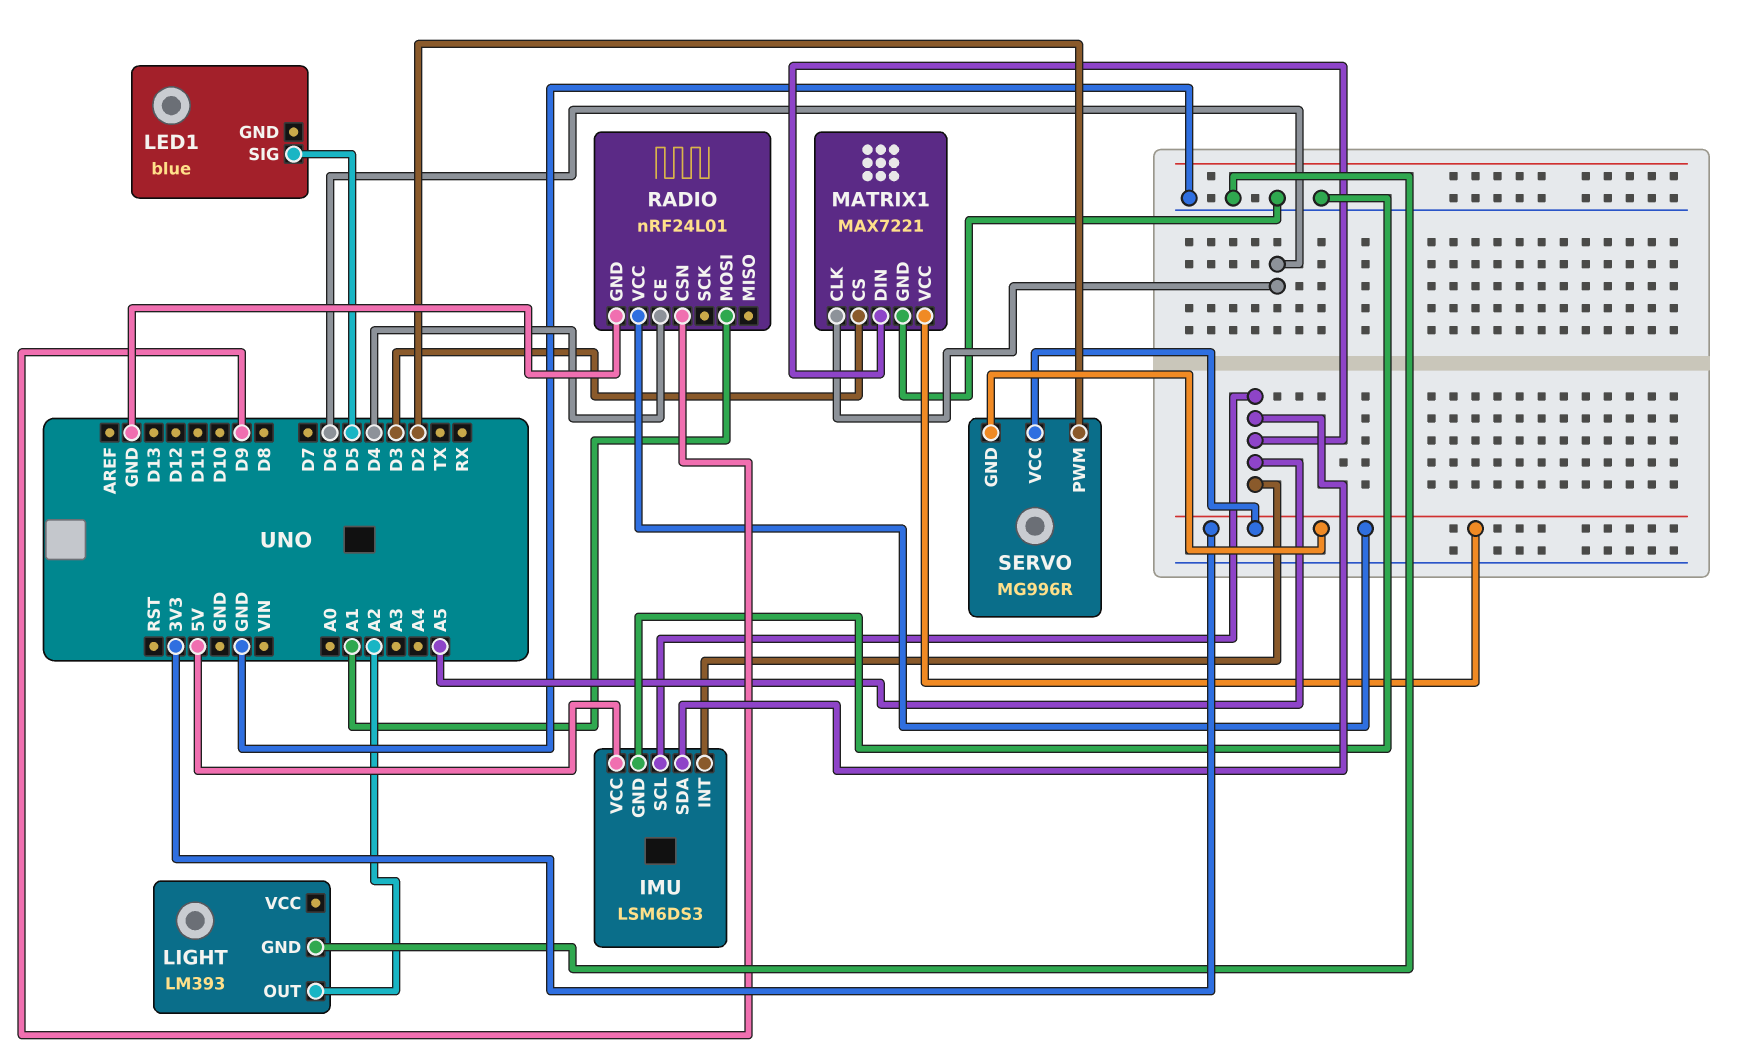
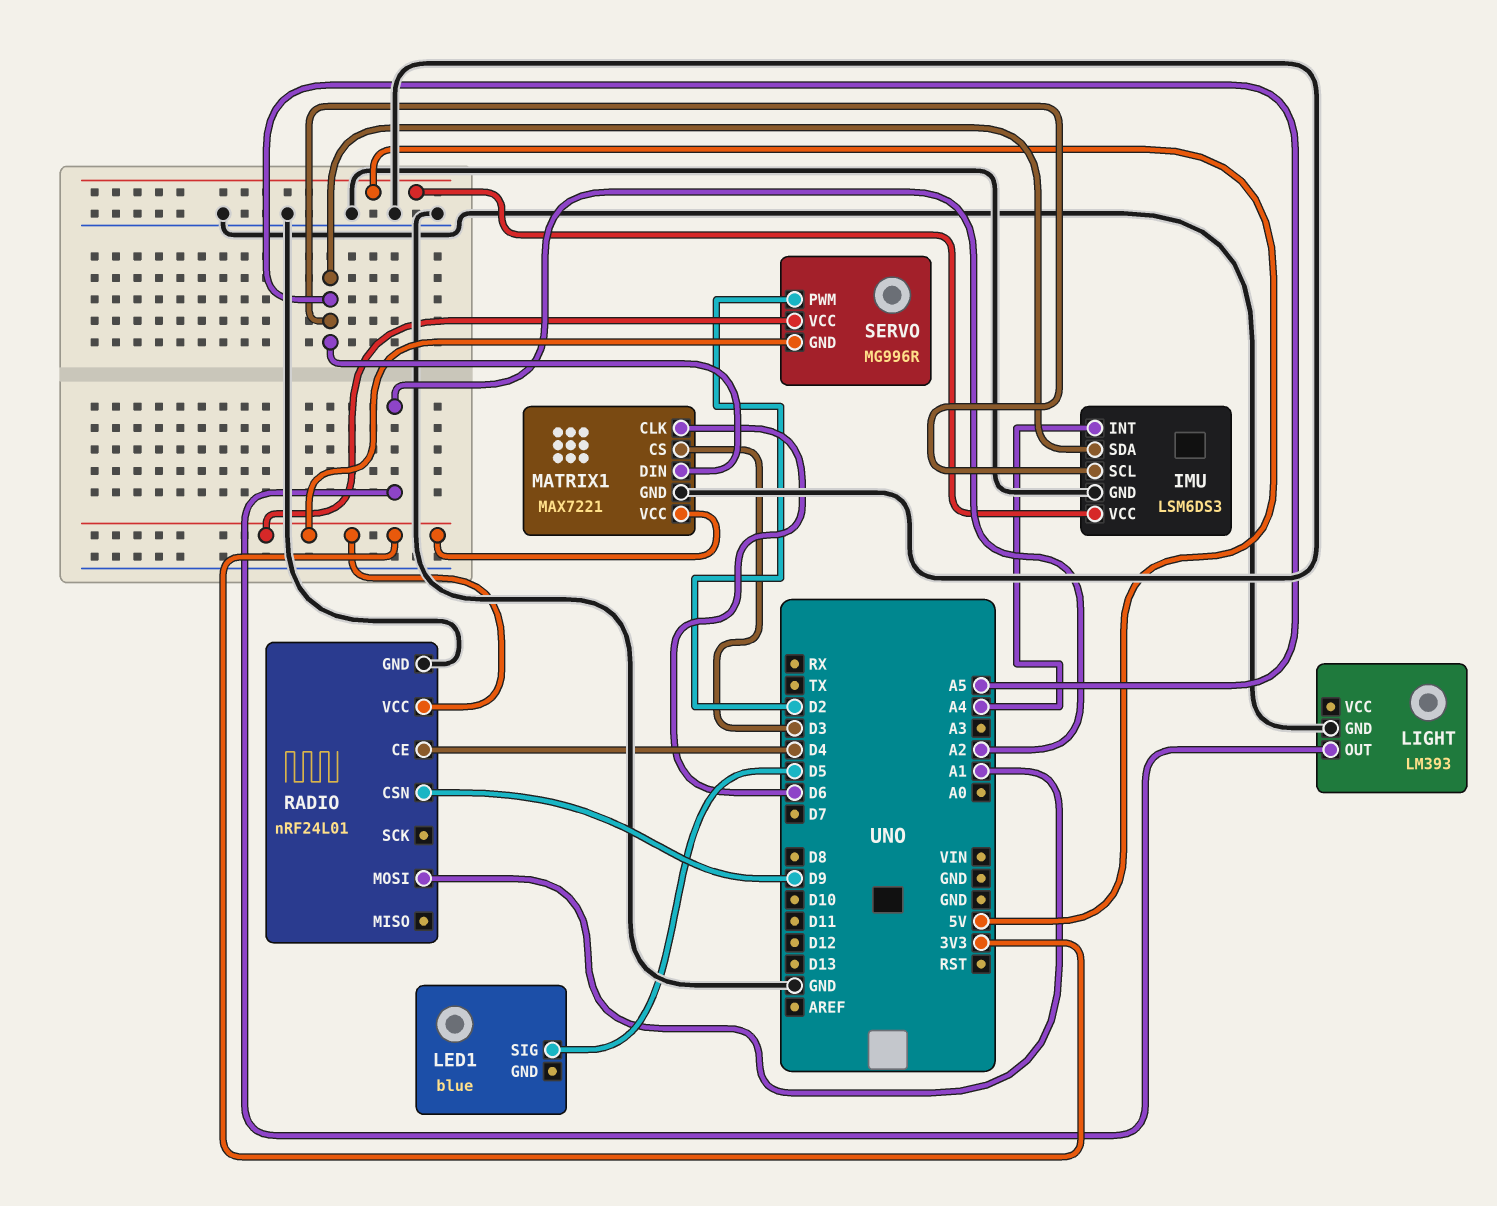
IMU pin INT: A5 -> A4

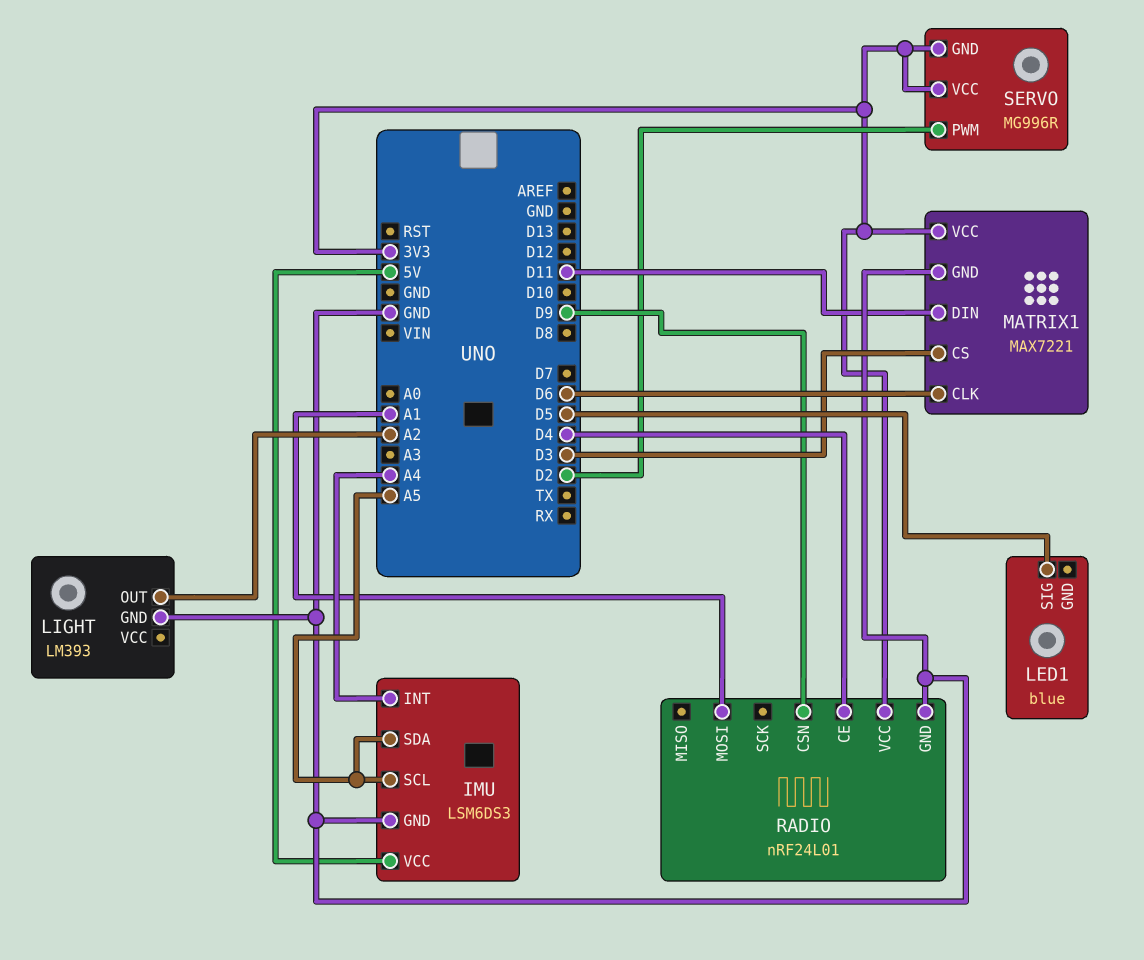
MATRIX1 pin DIN: A5 -> D11

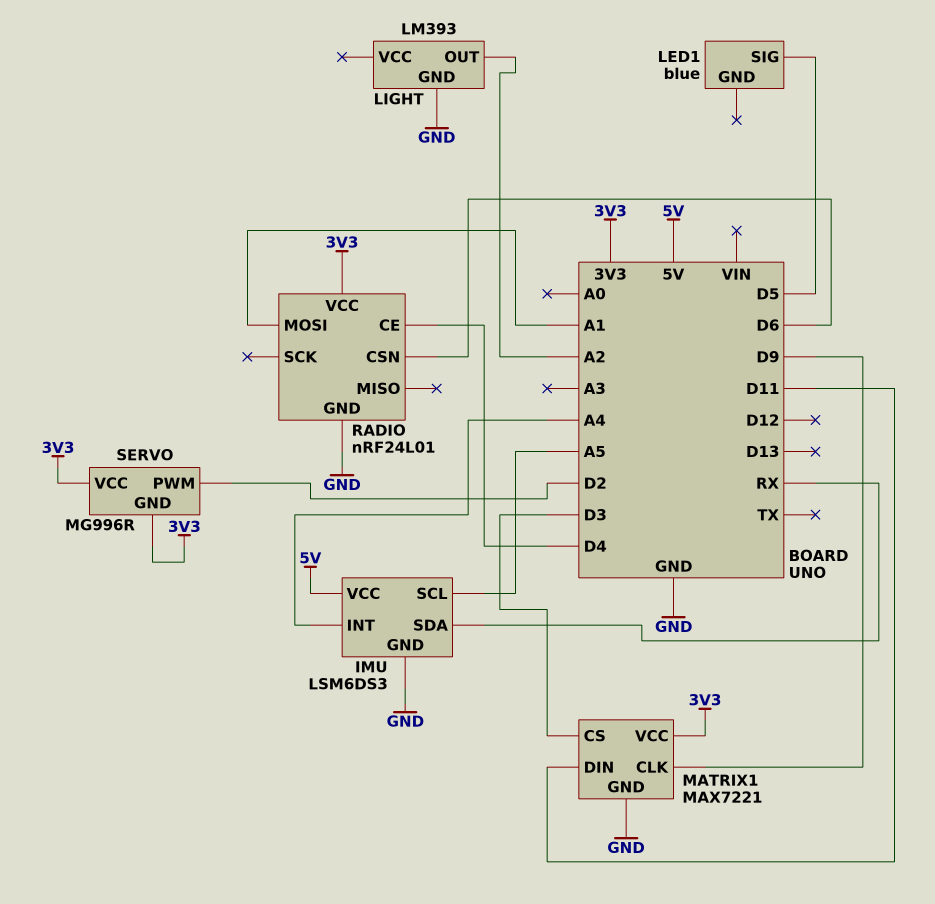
IMU pin SDA: A5 -> RX
MATRIX1 pin CLK: D6 -> D9
RADIO pin CSN: D9 -> D6

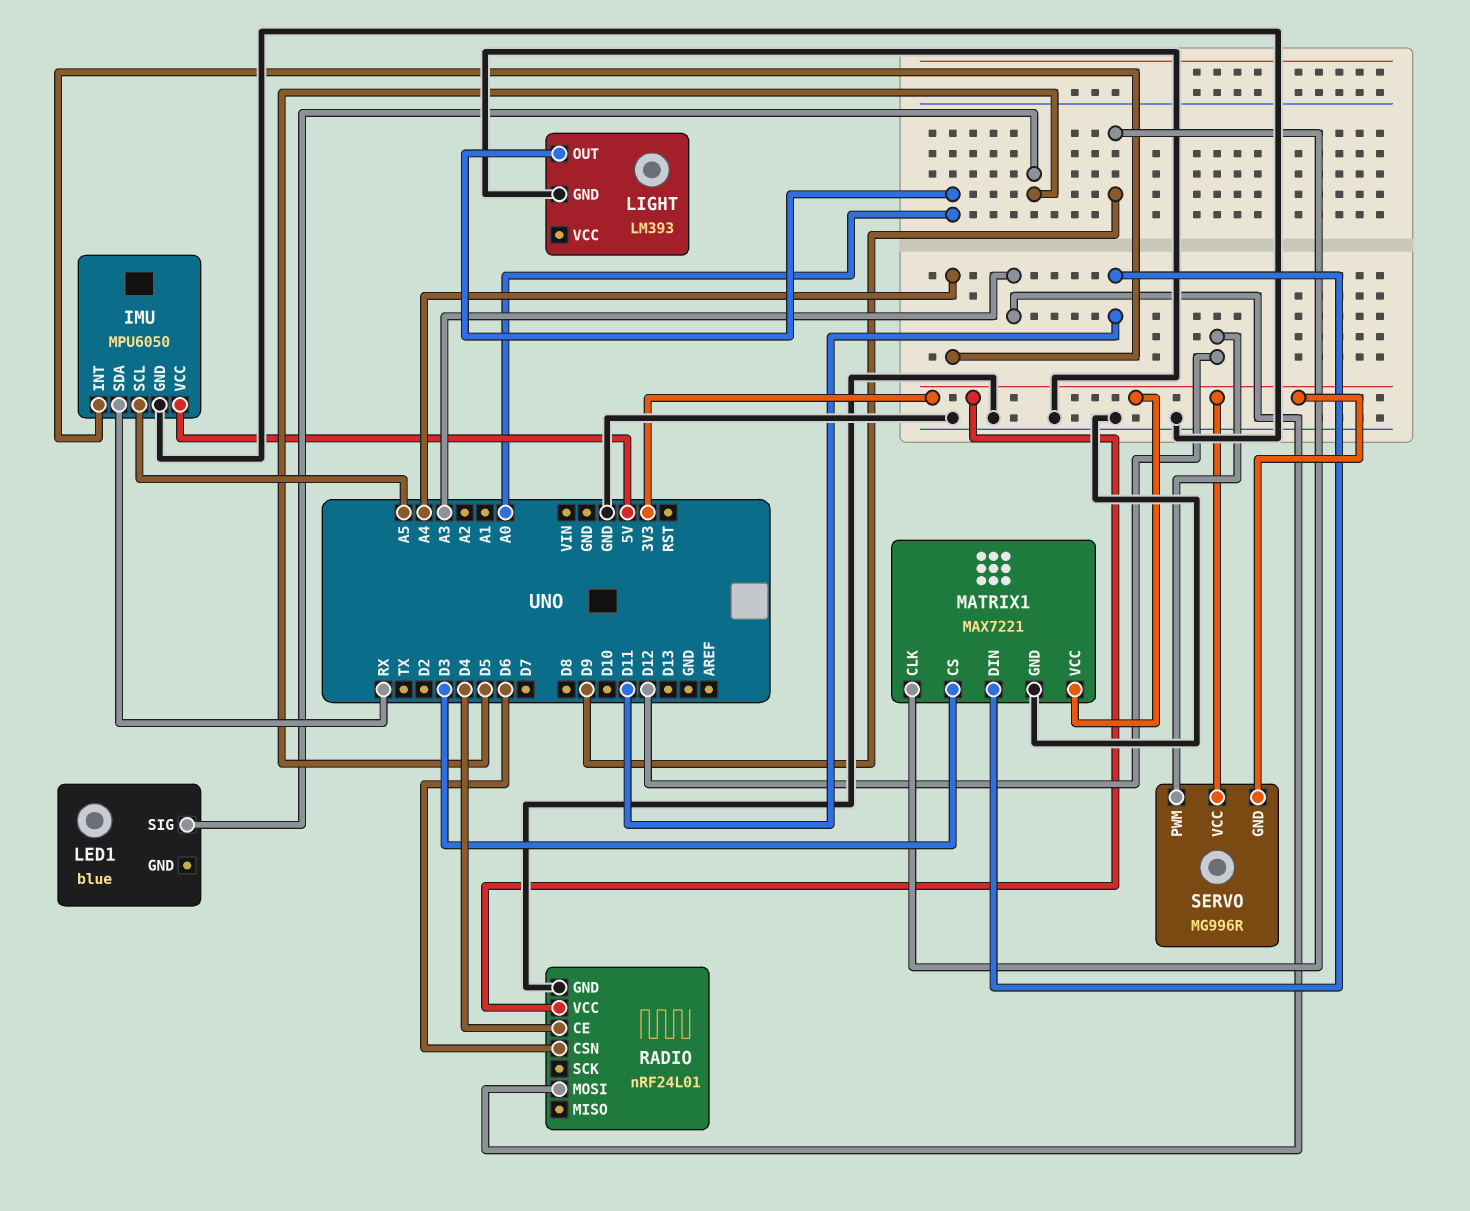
IMU: LSM6DS3 -> MPU6050
LIGHT pin OUT: A2 -> A0
RADIO pin MOSI: A1 -> A3
SERVO pin PWM: D2 -> D12

